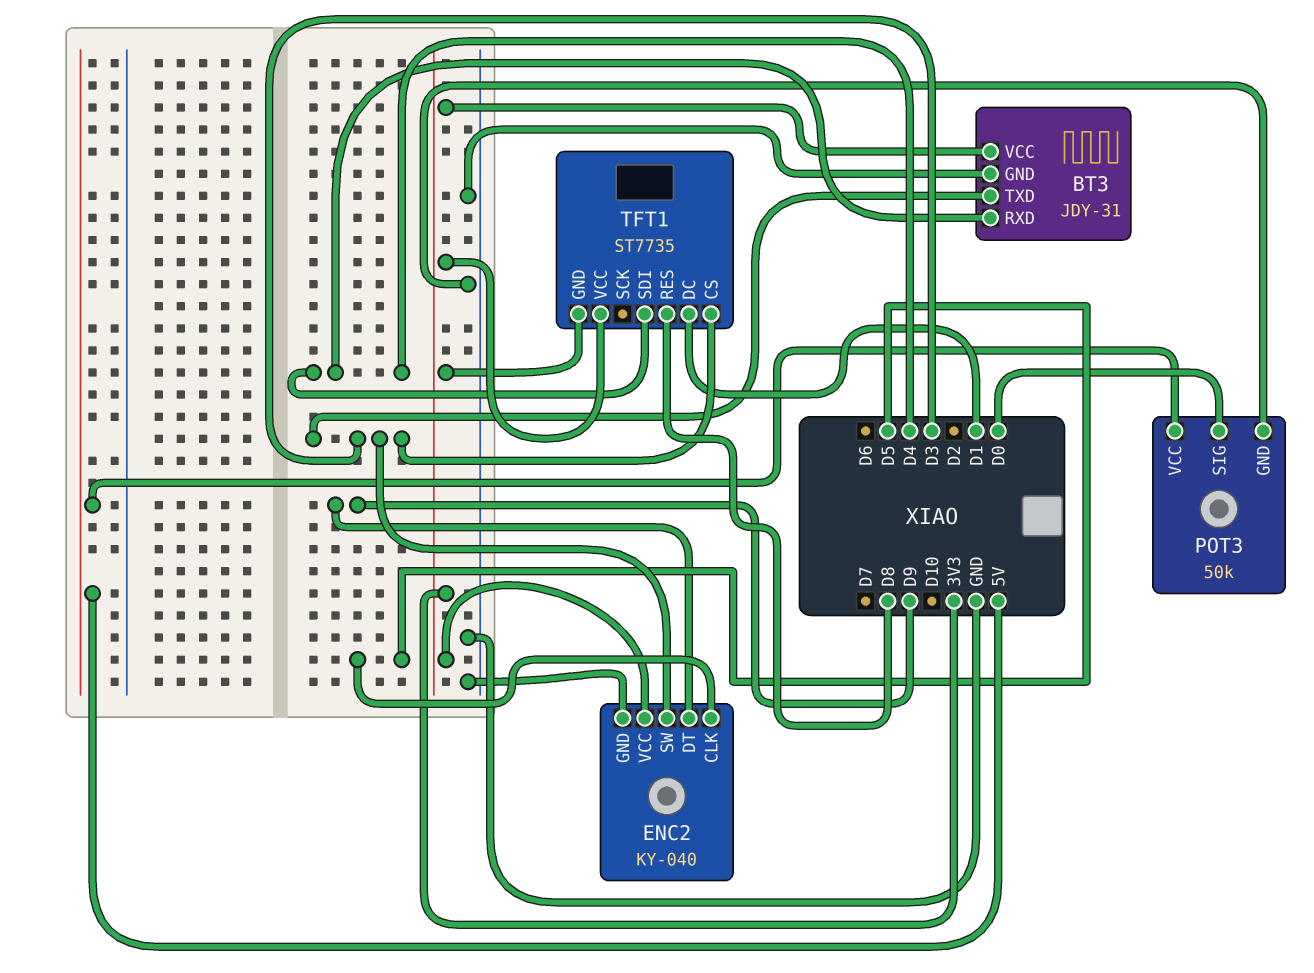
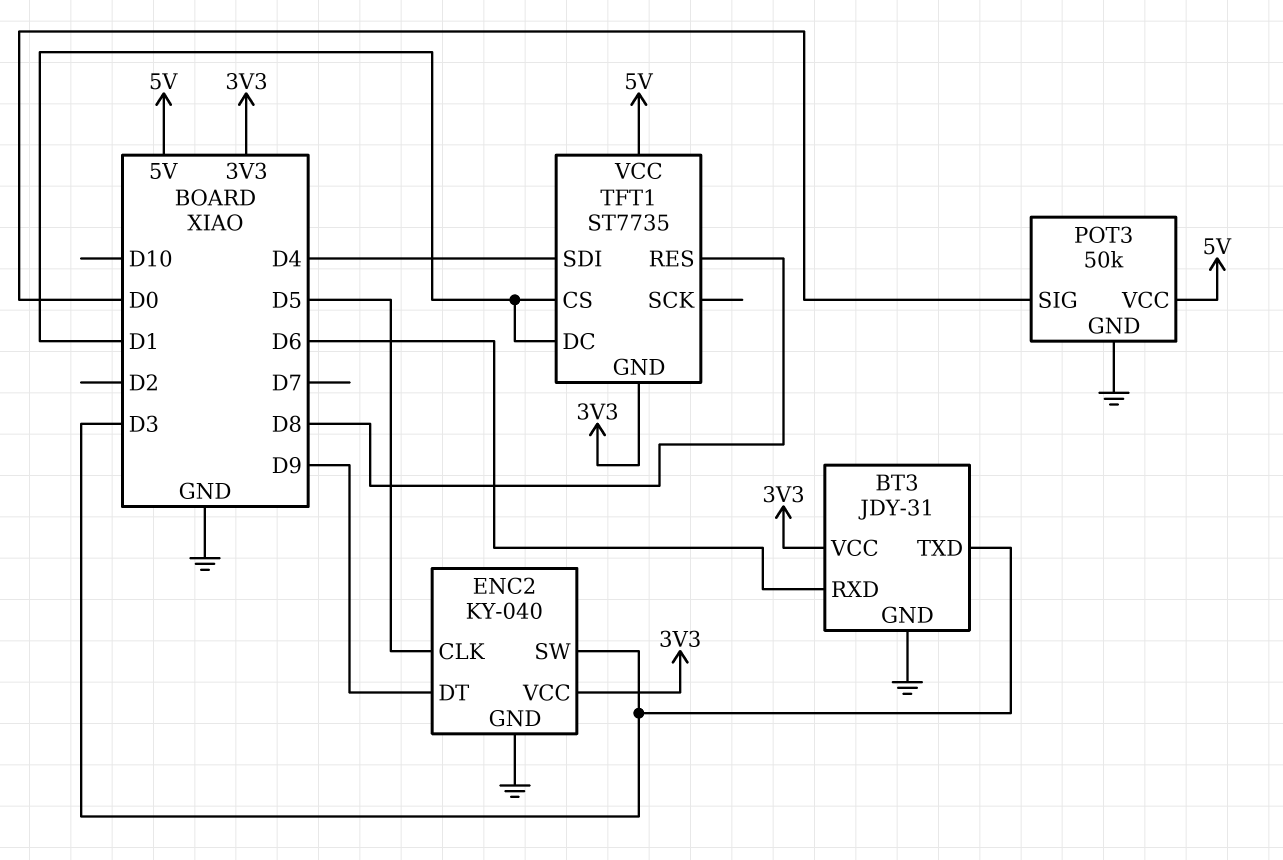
BT3 pin RXD: D4 -> D6
TFT1 pin CS: D3 -> D1
TFT1 pin VCC: 3V3 -> 5V

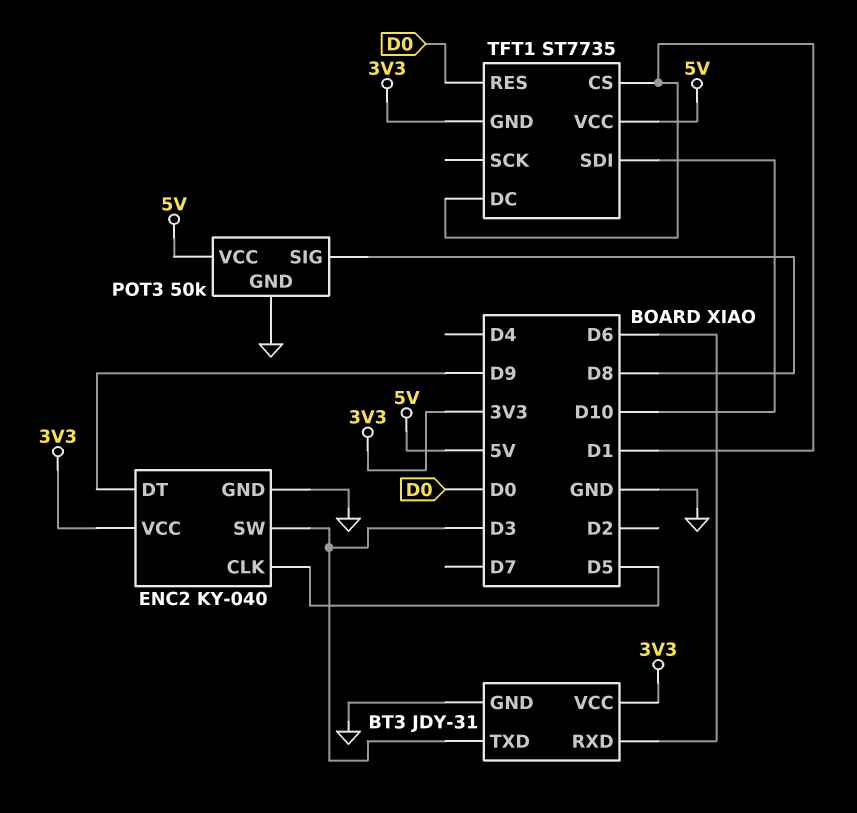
POT3 pin SIG: D0 -> D8
TFT1 pin RES: D8 -> D0
TFT1 pin SDI: D4 -> D10

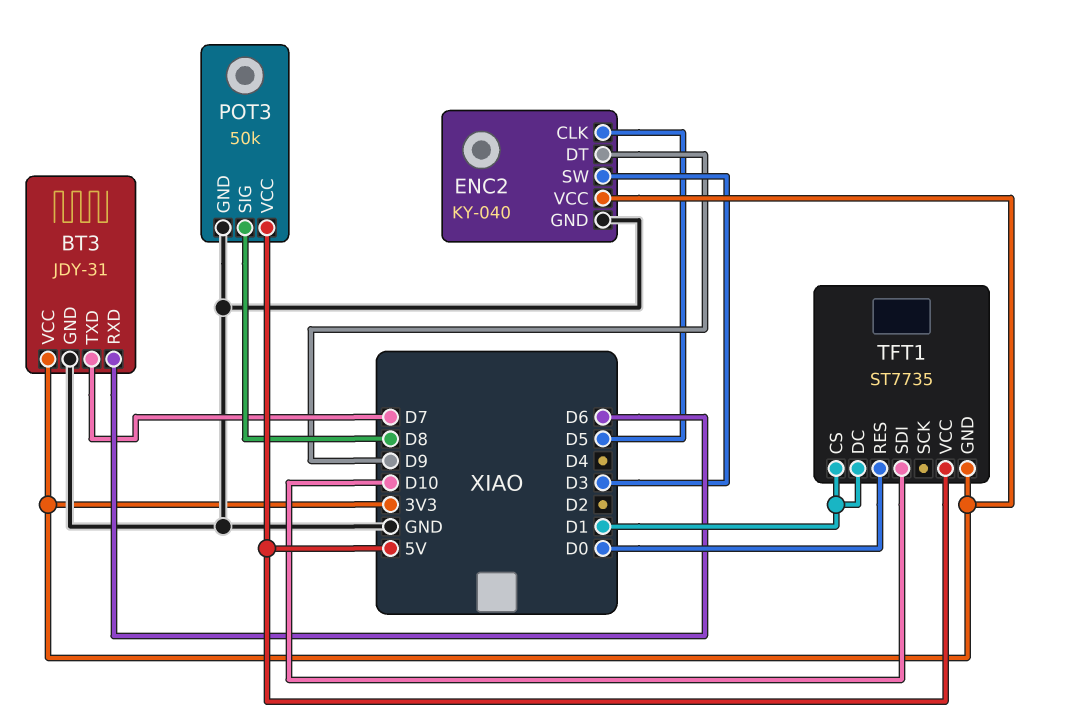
BT3 pin TXD: D3 -> D7

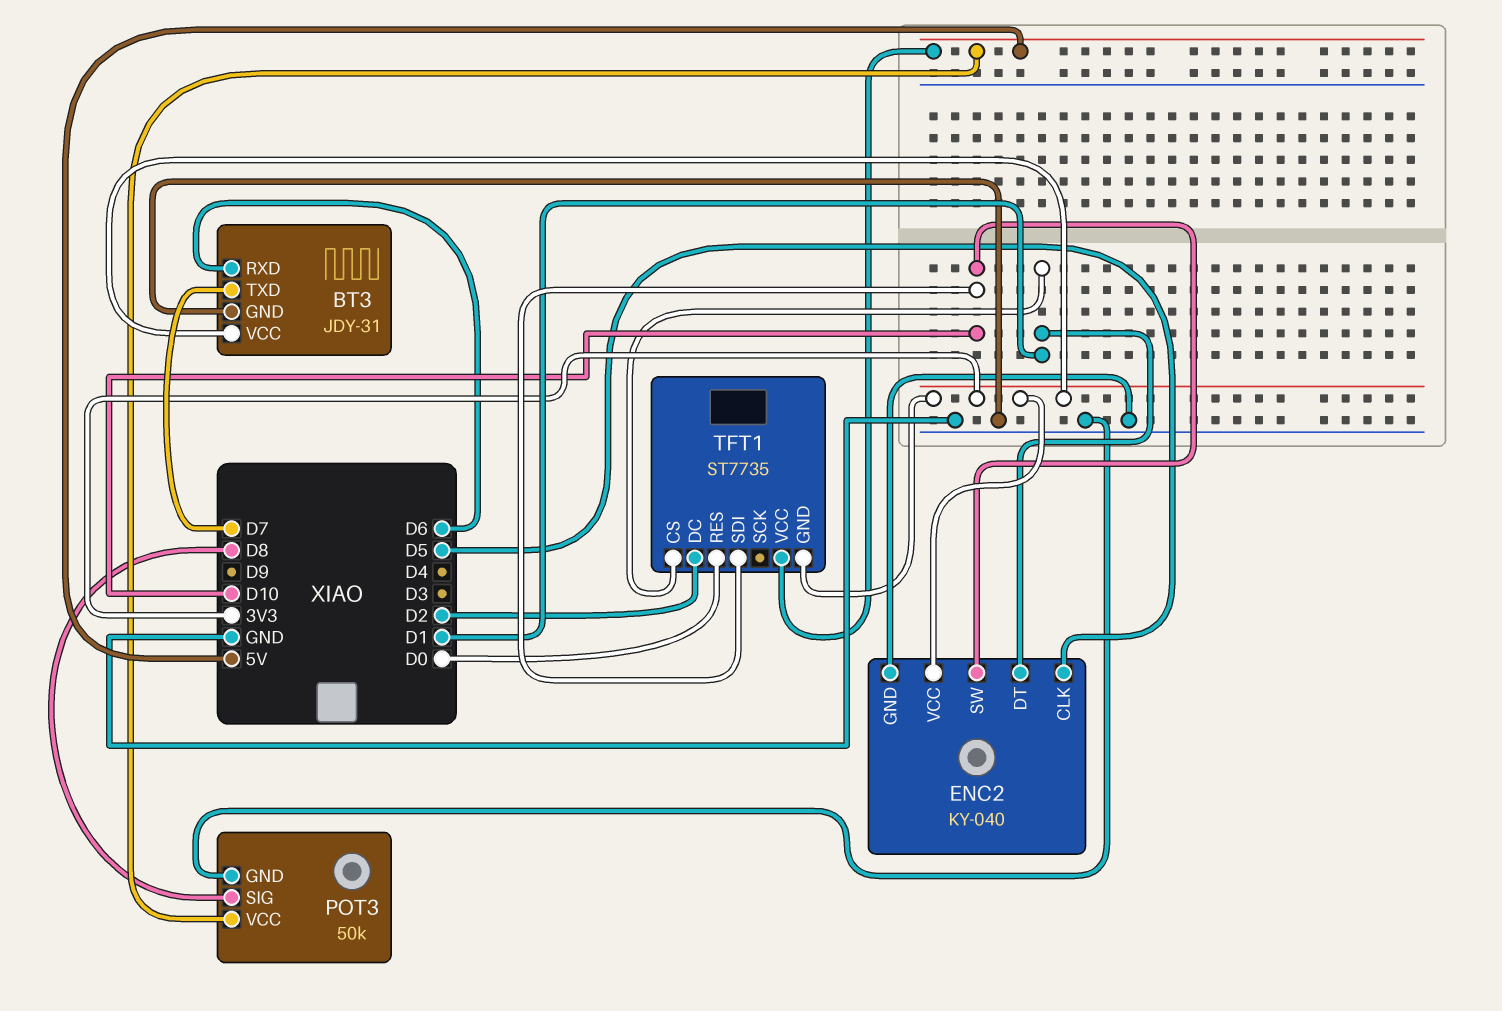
ENC2 pin DT: D9 -> D1
ENC2 pin SW: D3 -> D10
TFT1 pin DC: D1 -> D2

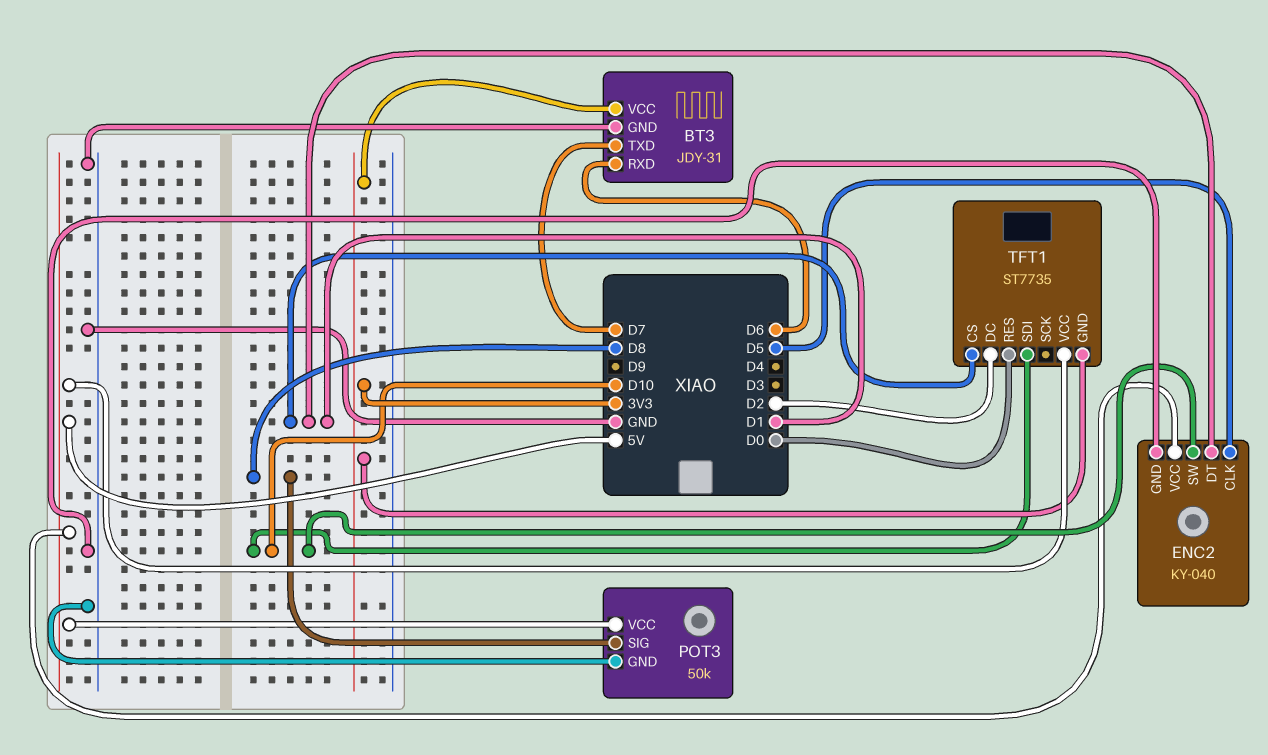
ENC2 pin VCC: 3V3 -> 5V

